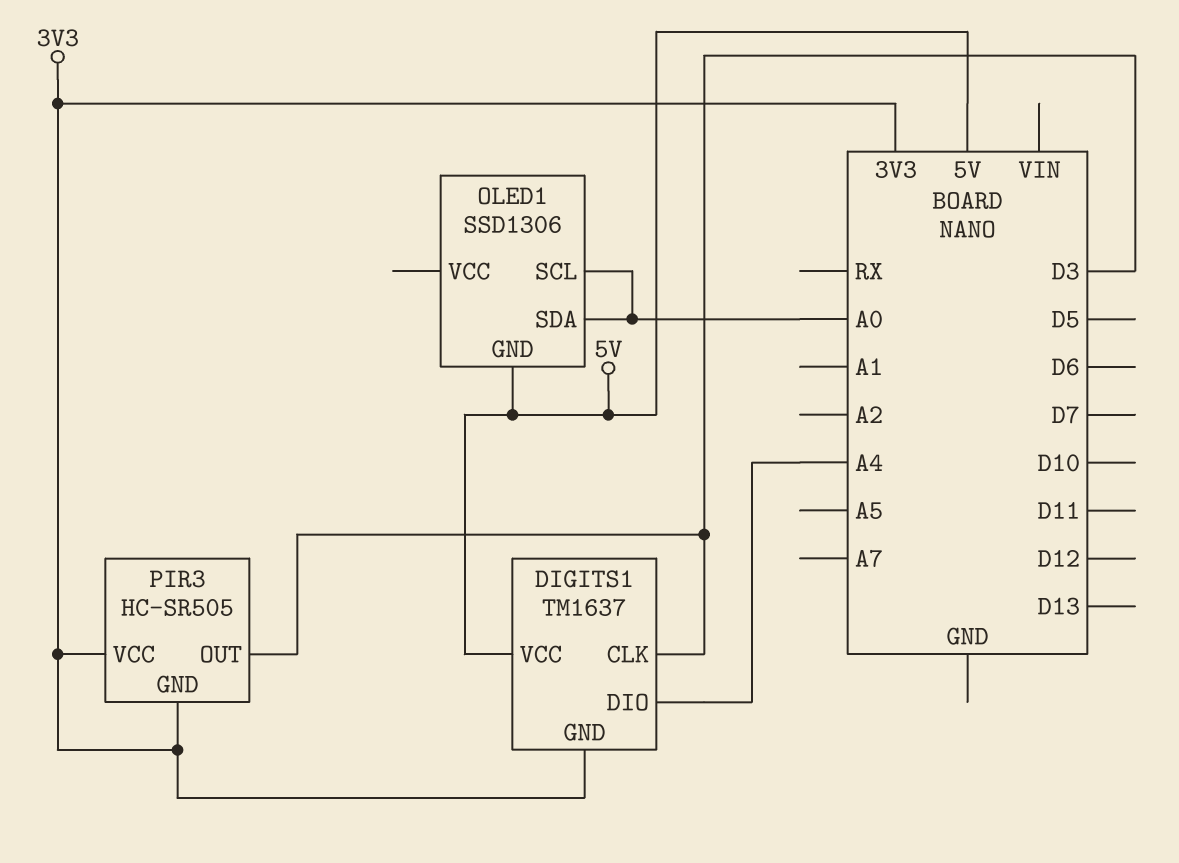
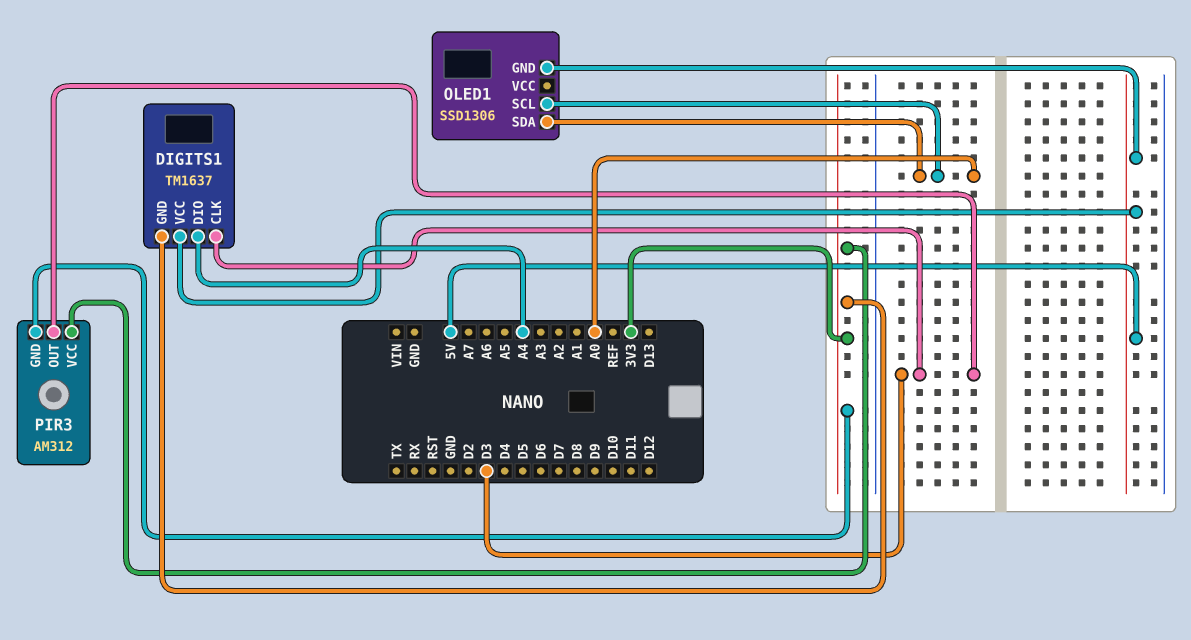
PIR3: HC-SR505 -> AM312

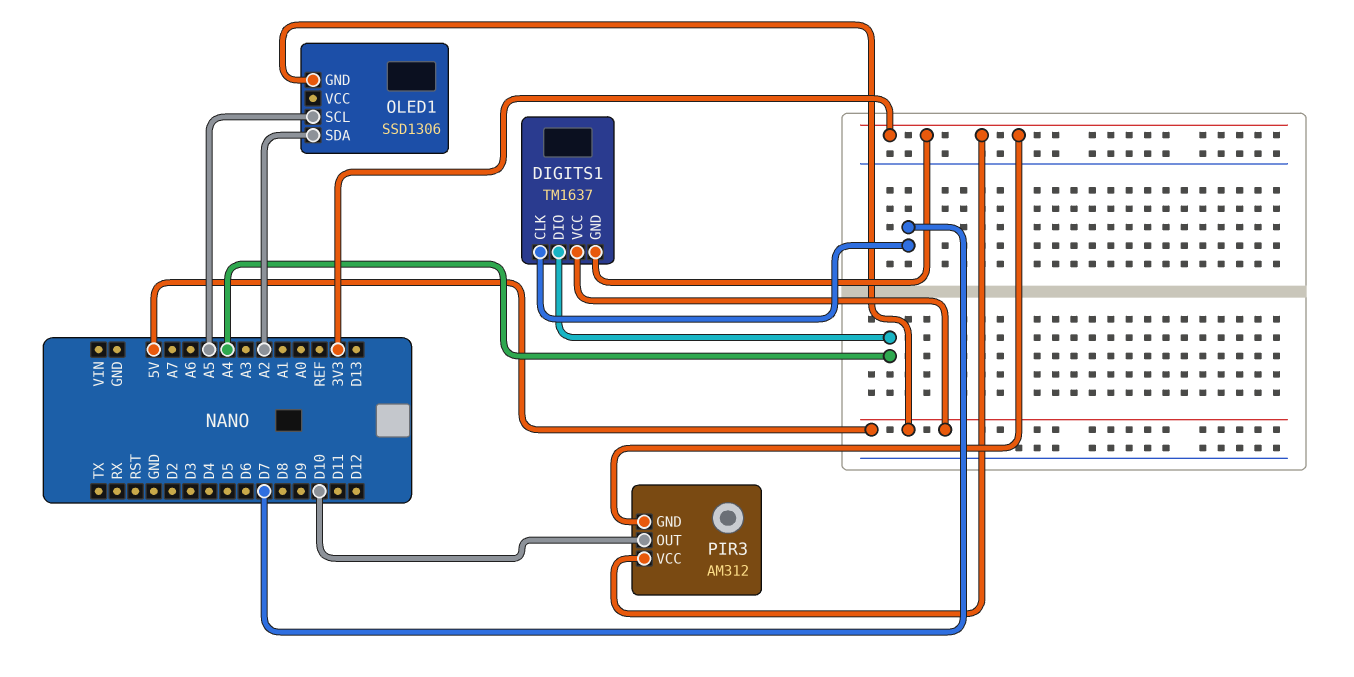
DIGITS1 pin CLK: D3 -> D7
OLED1 pin SCL: A0 -> A5
OLED1 pin SDA: A0 -> A2
PIR3 pin OUT: D3 -> D10

